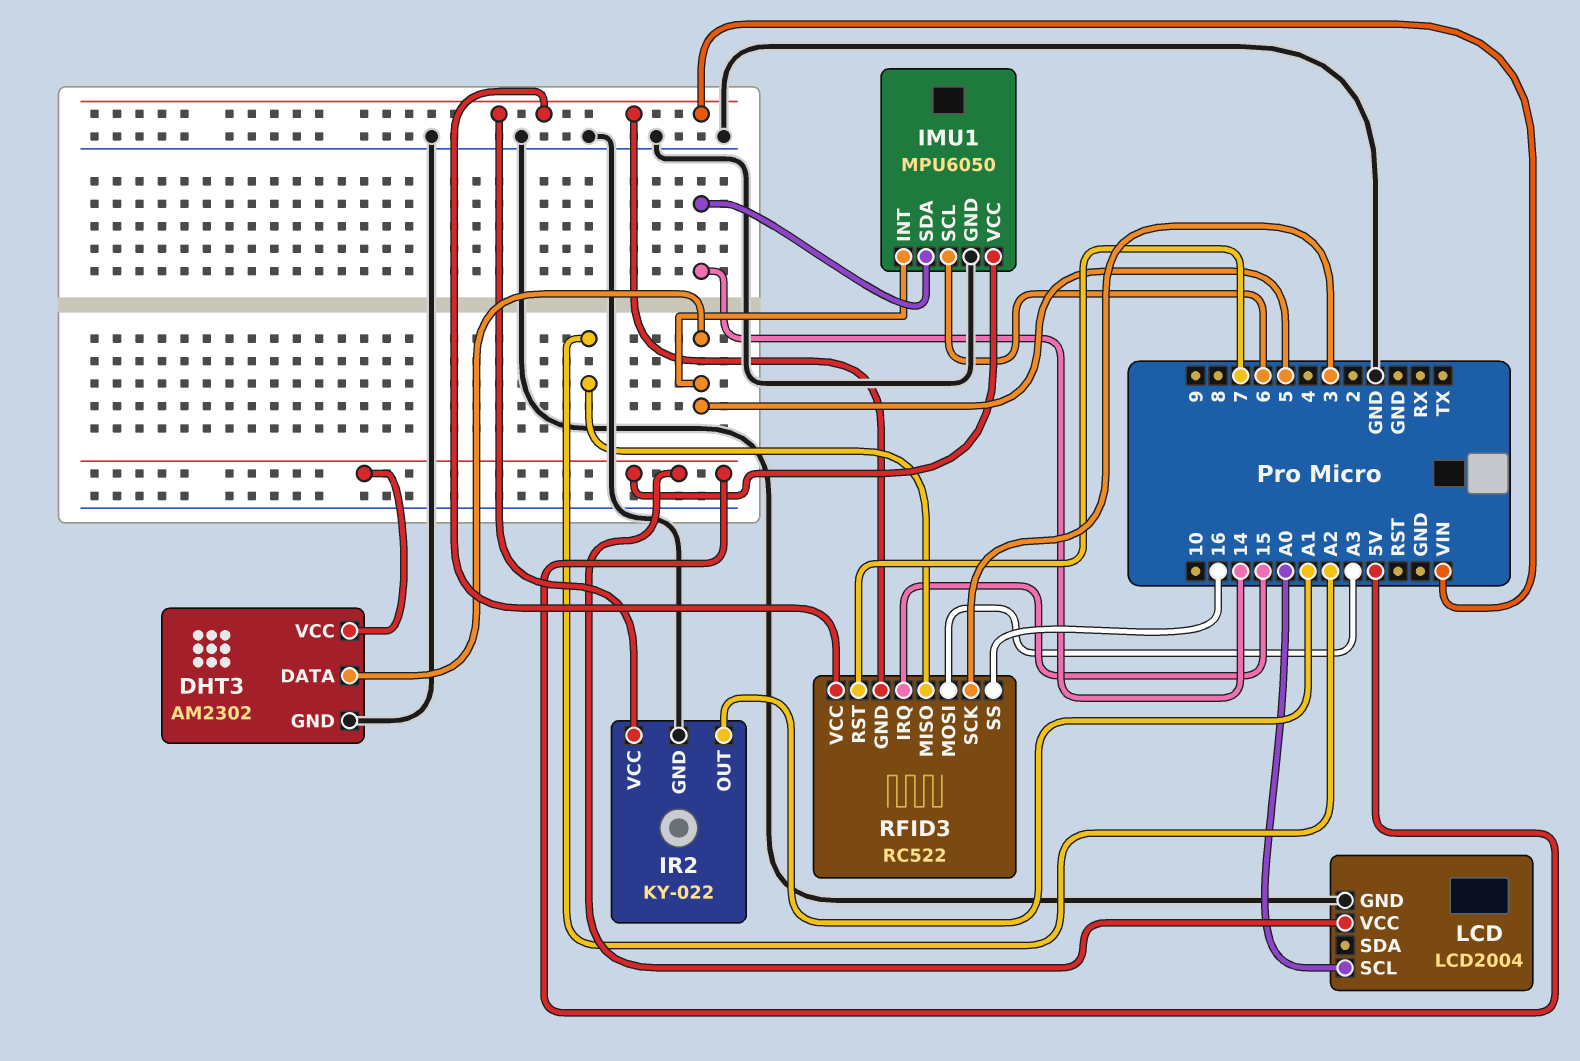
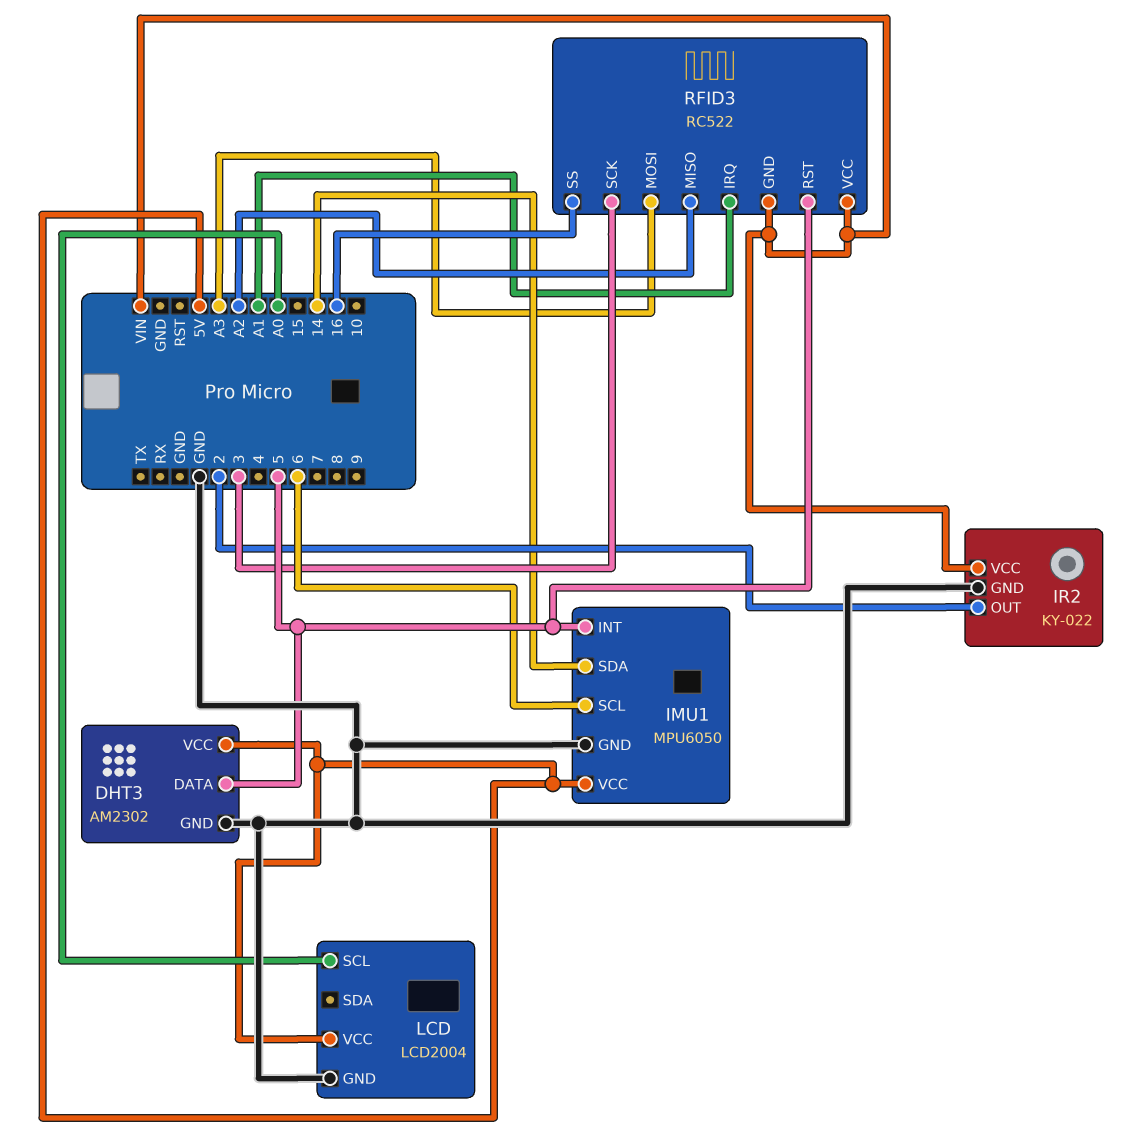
IR2 pin OUT: A1 -> 2
RFID3 pin IRQ: 15 -> A1
RFID3 pin RST: 7 -> 5

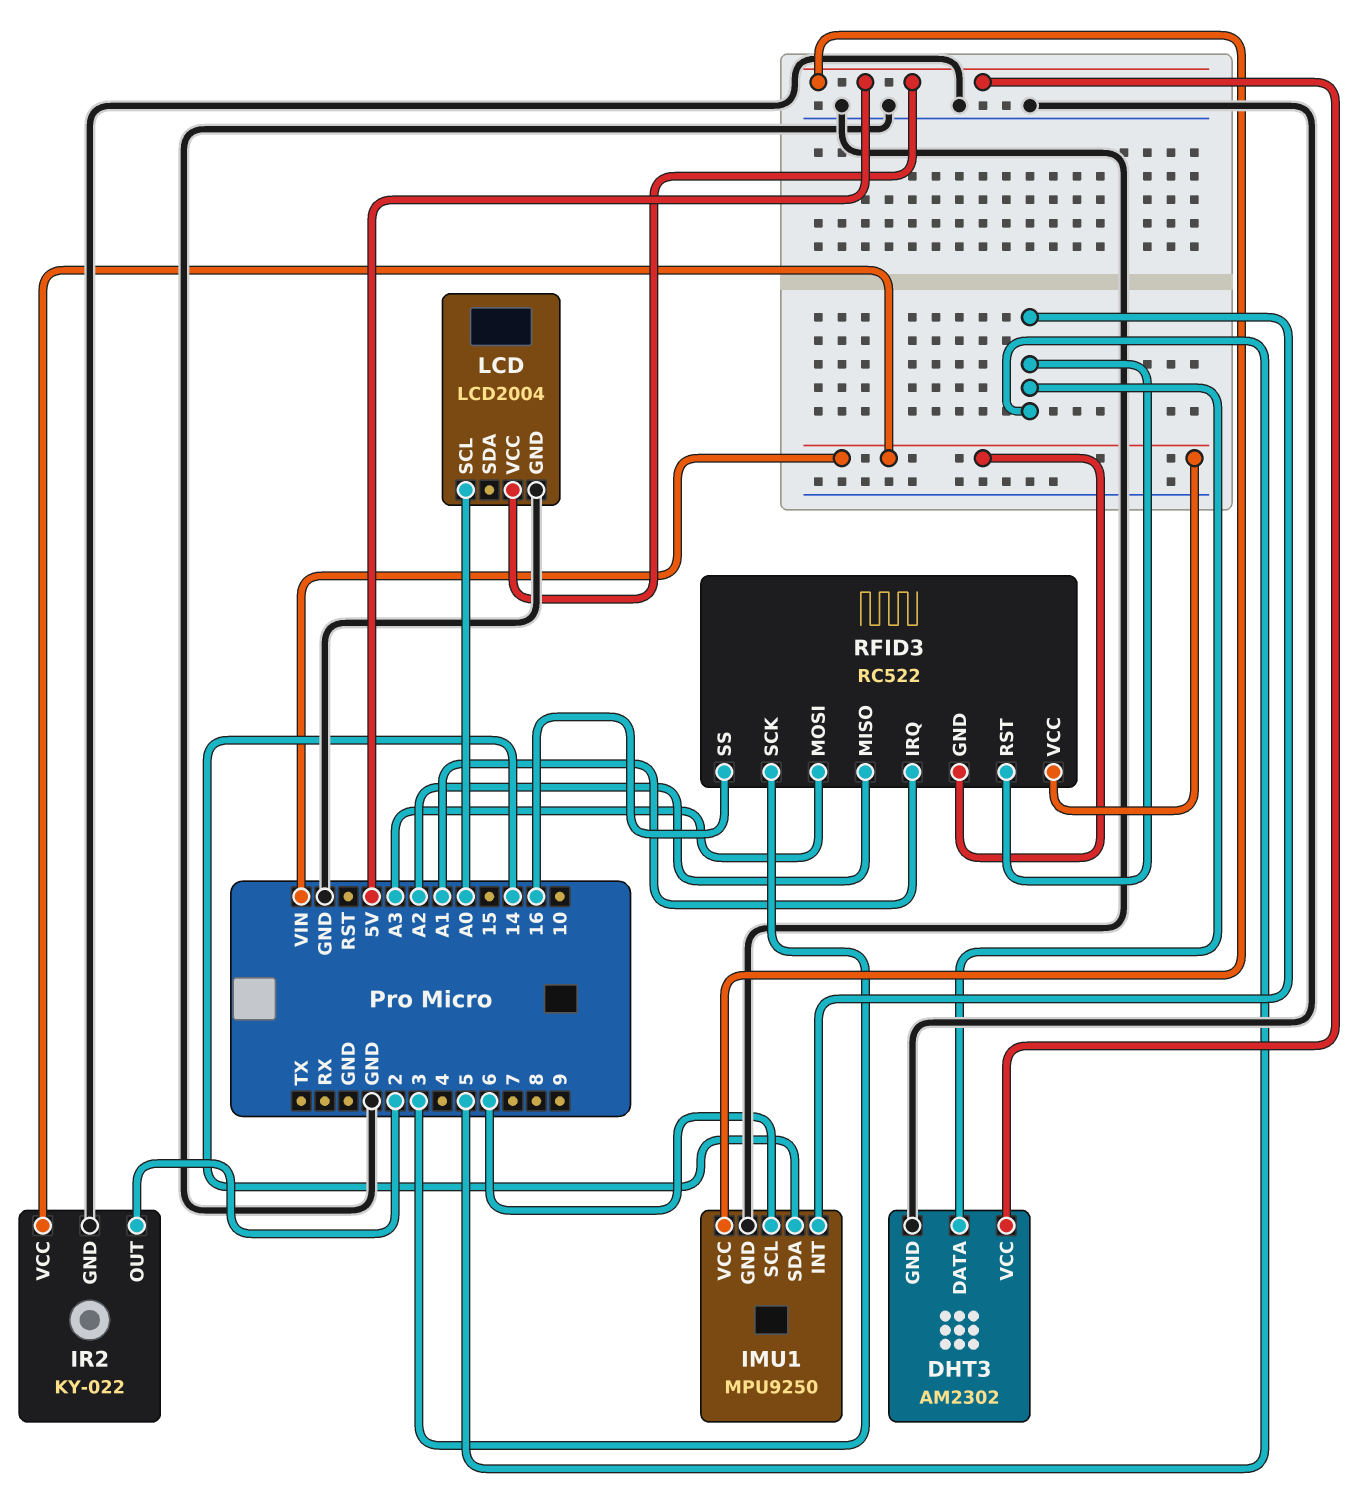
IMU1: MPU6050 -> MPU9250

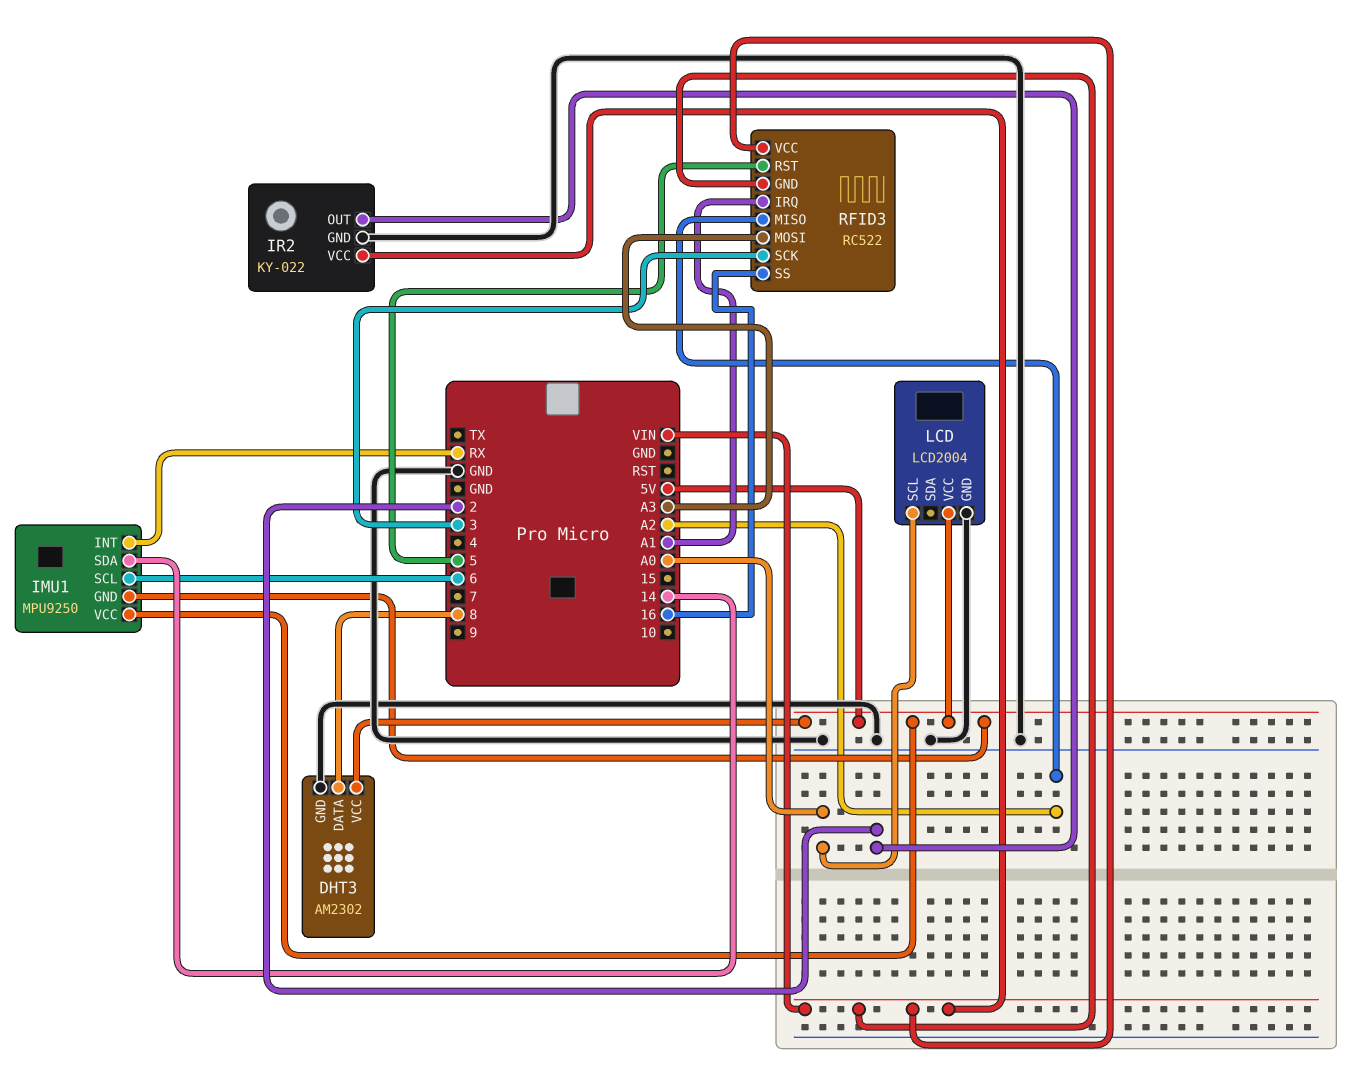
DHT3 pin DATA: 5 -> 8
IMU1 pin GND: GND -> 5V
IMU1 pin INT: 5 -> RX

